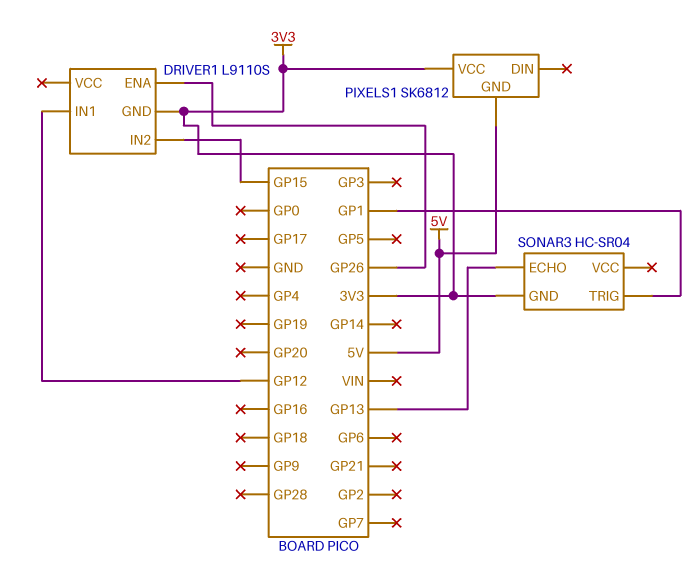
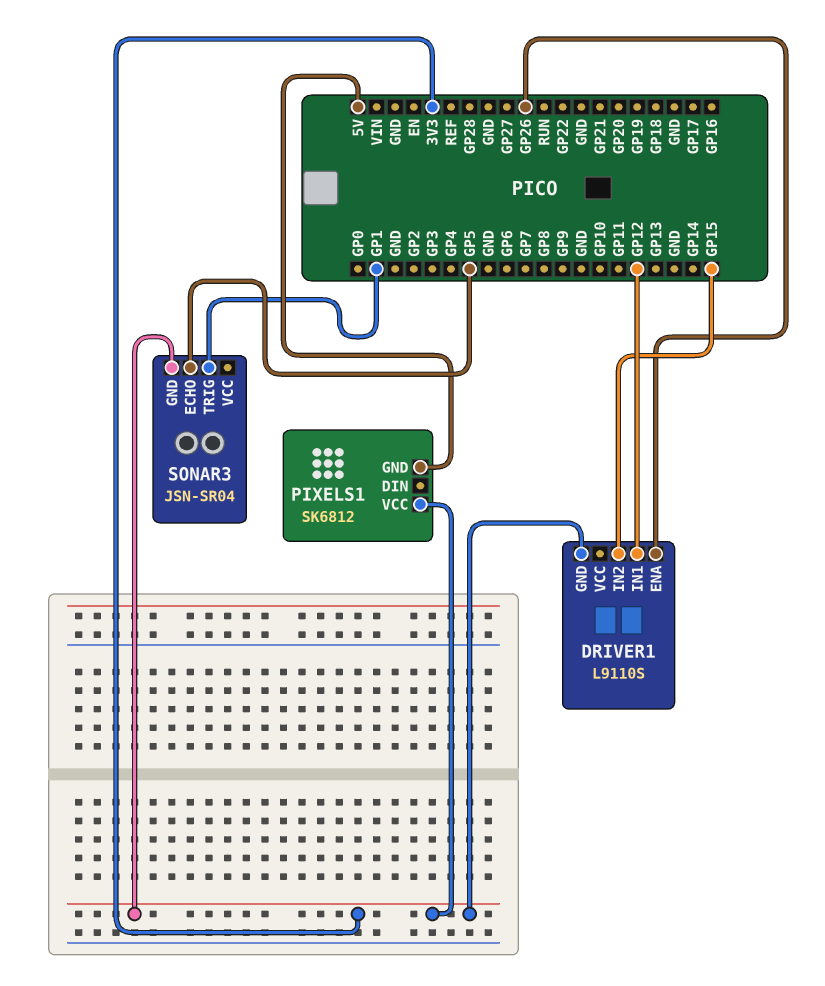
SONAR3: HC-SR04 -> JSN-SR04
SONAR3 pin ECHO: GP13 -> GP5

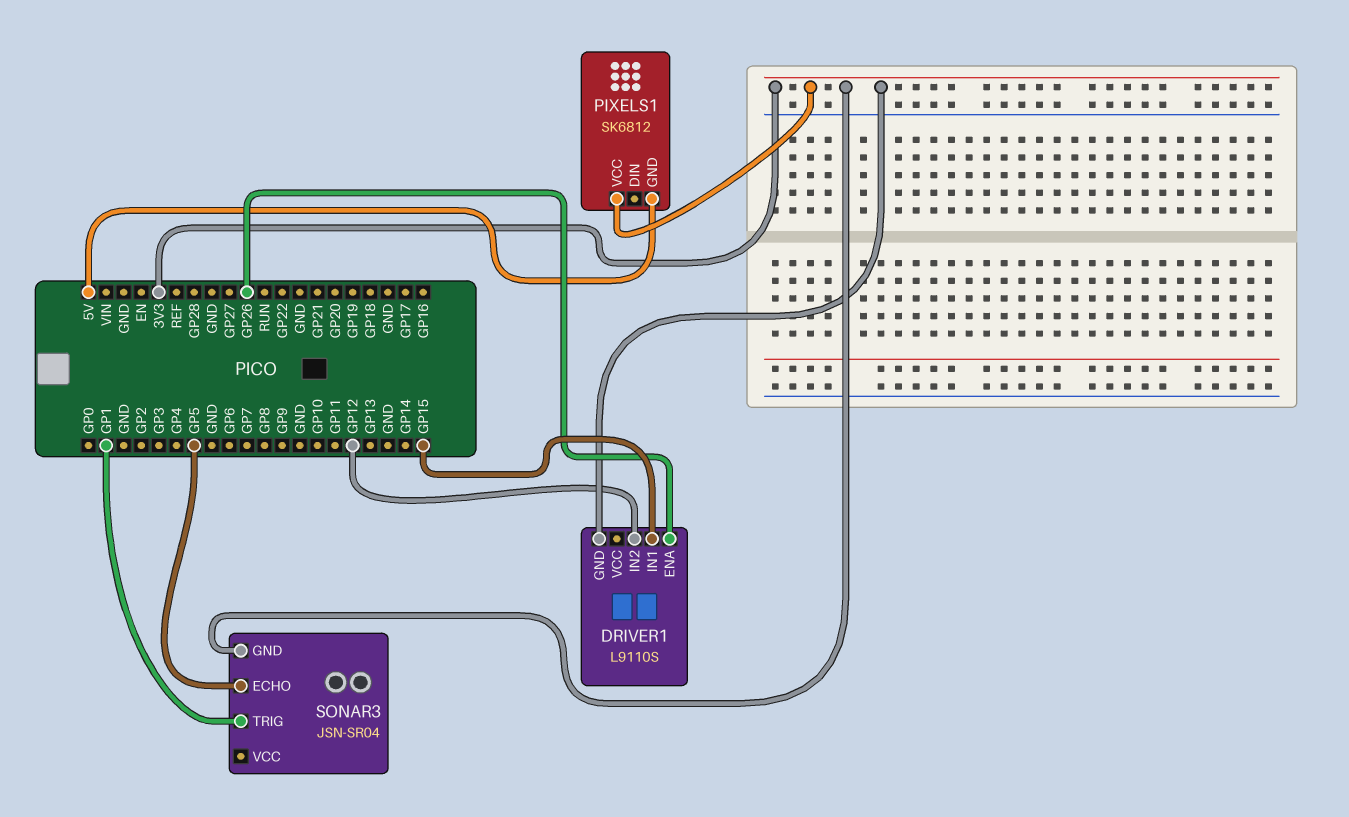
DRIVER1 pin IN1: GP12 -> GP15
DRIVER1 pin IN2: GP15 -> GP12

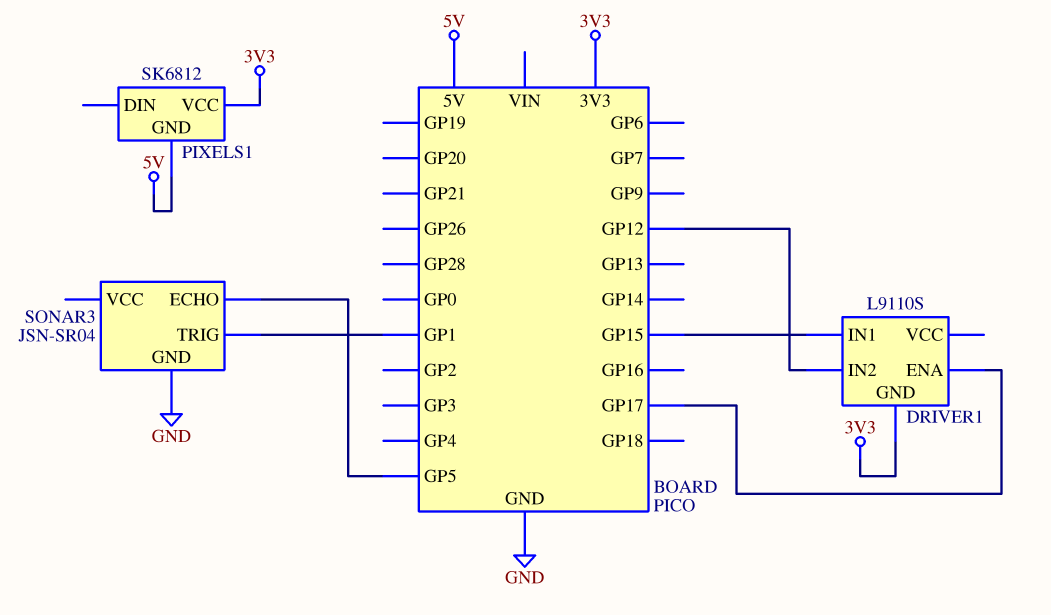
DRIVER1 pin ENA: GP26 -> GP17
SONAR3 pin GND: 3V3 -> GND

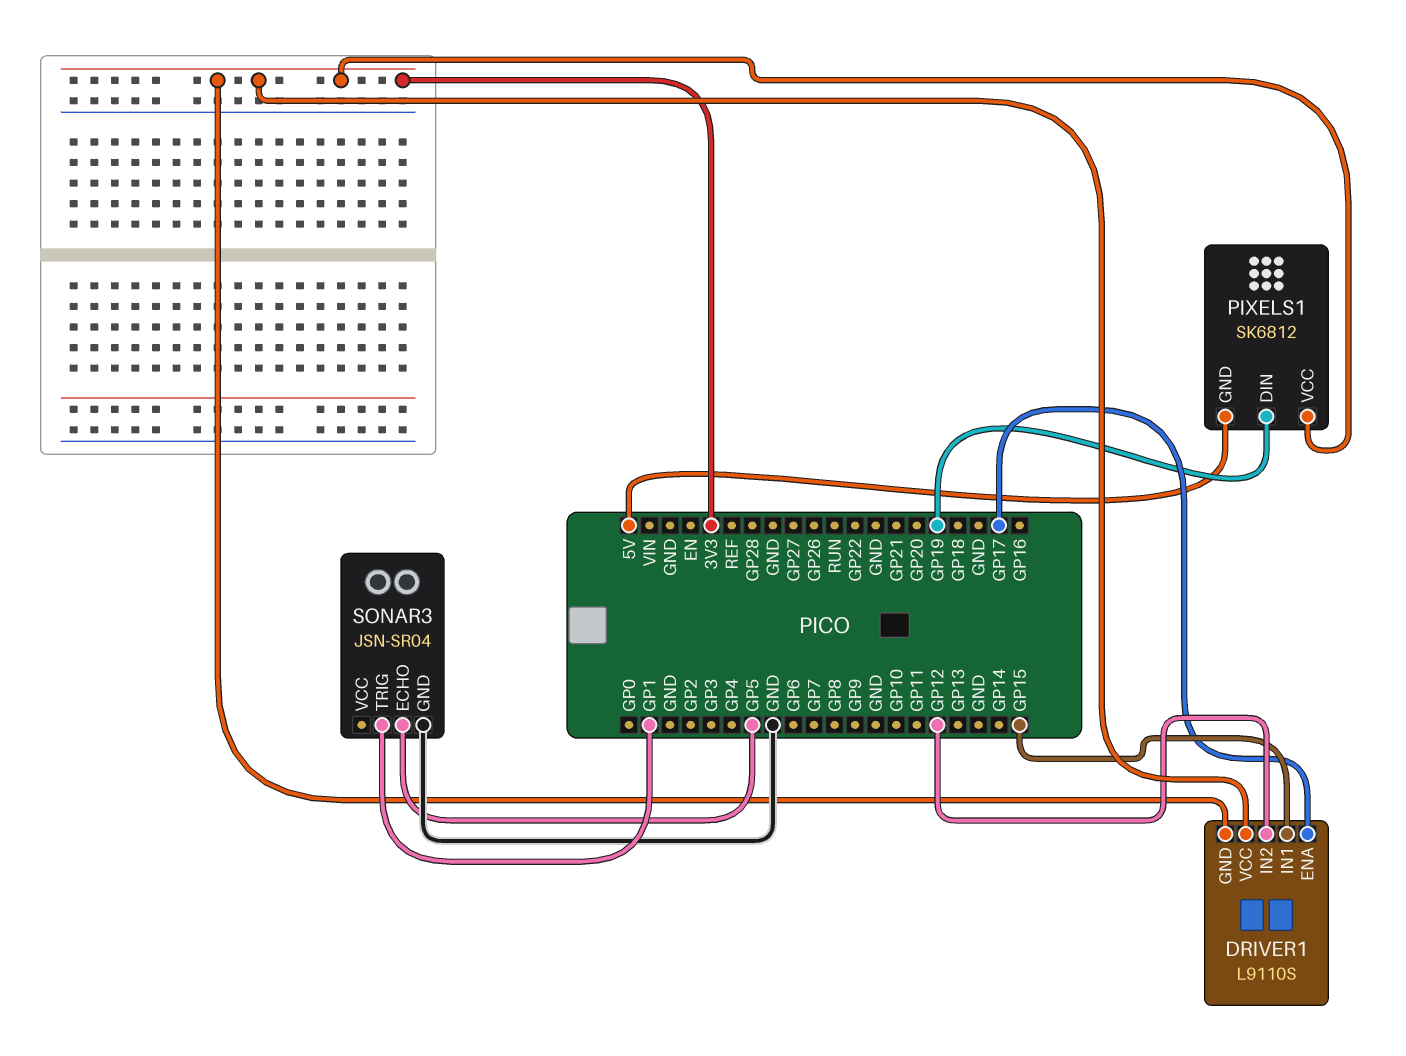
DRIVER1 pin VCC: none -> 3V3
PIXELS1 pin DIN: none -> GP19

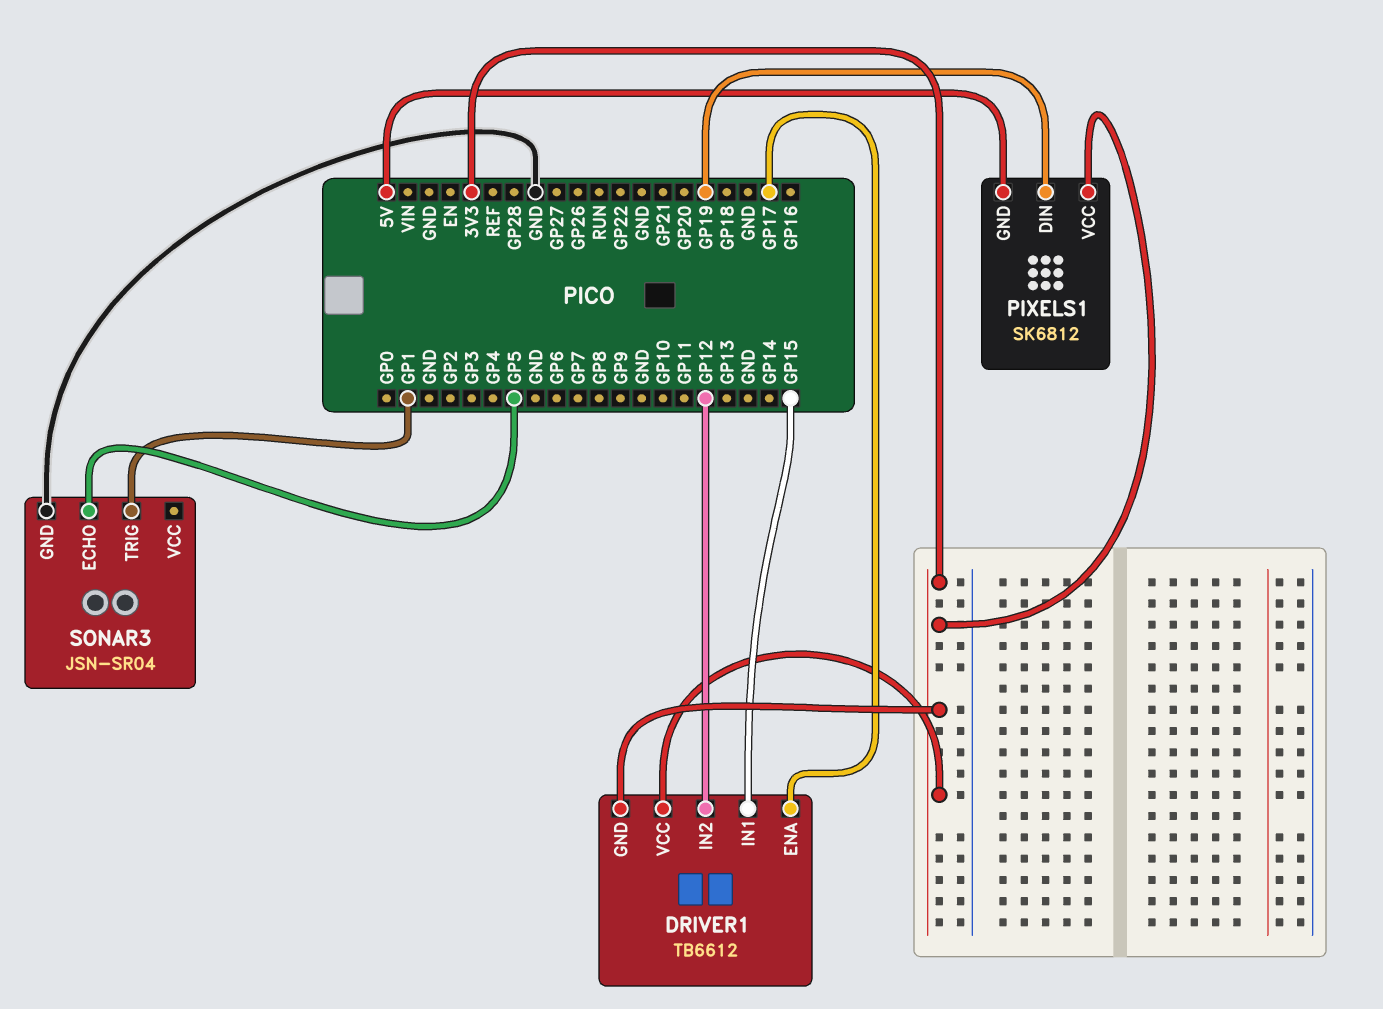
DRIVER1: L9110S -> TB6612

